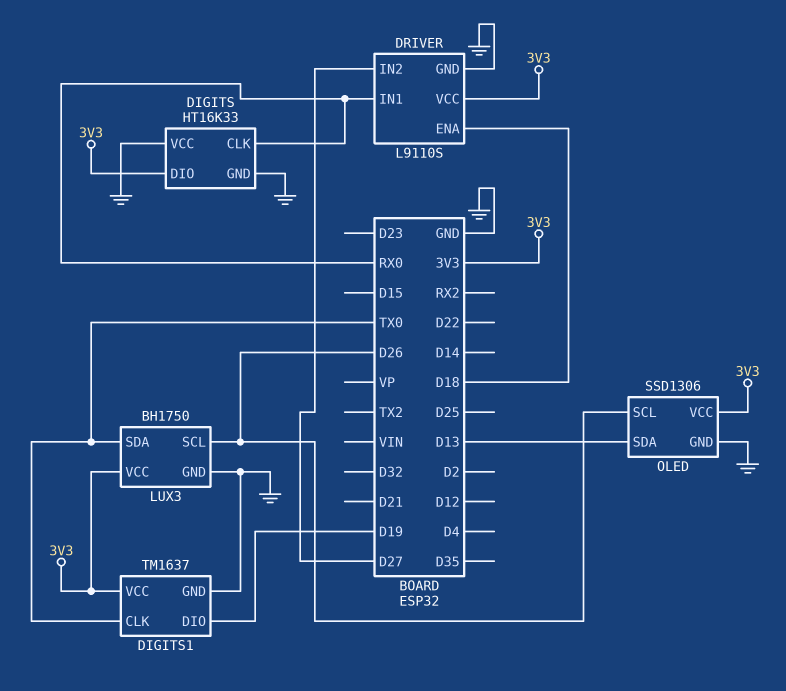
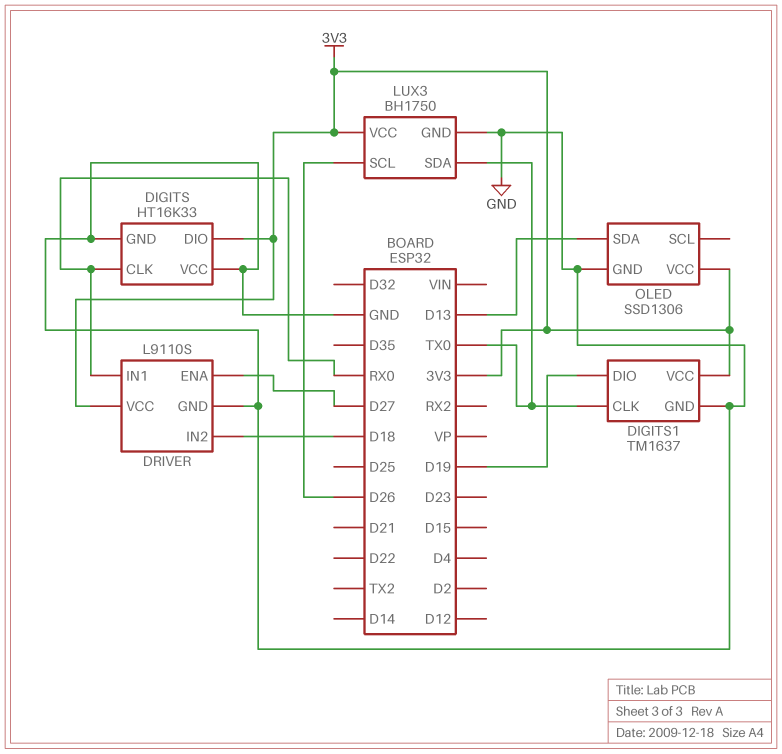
DRIVER pin ENA: D18 -> D27
DRIVER pin IN2: D27 -> D18
OLED pin SCL: D26 -> none

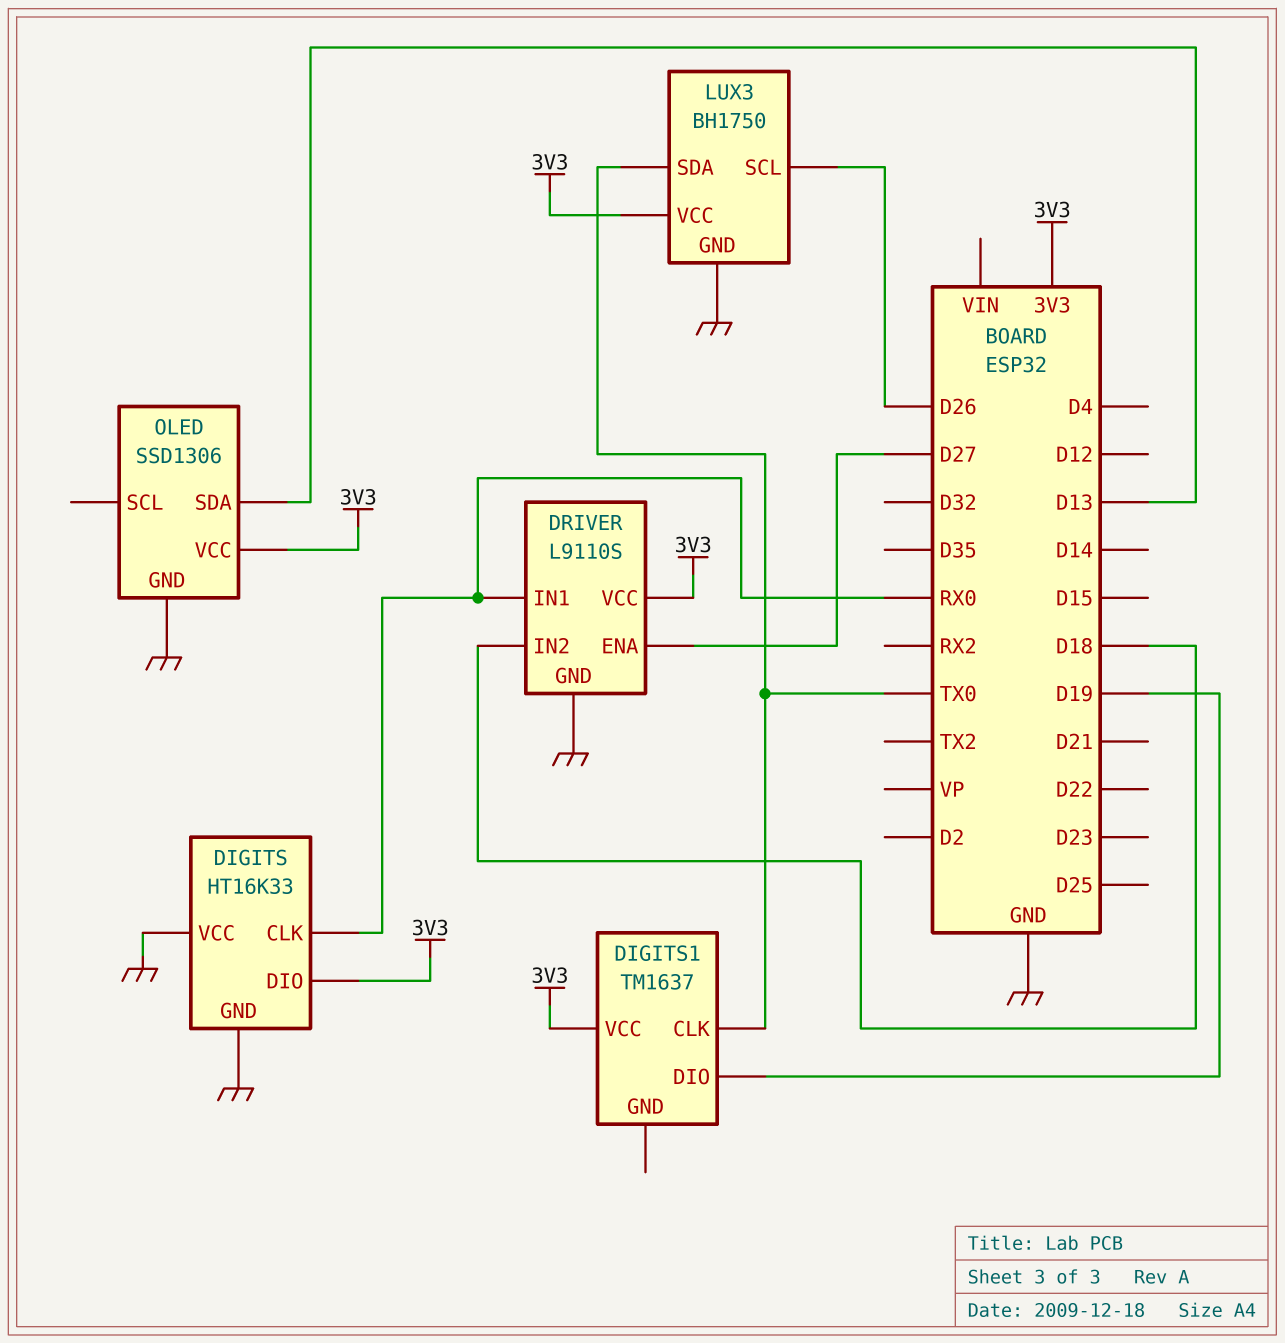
DIGITS1 pin GND: GND -> none

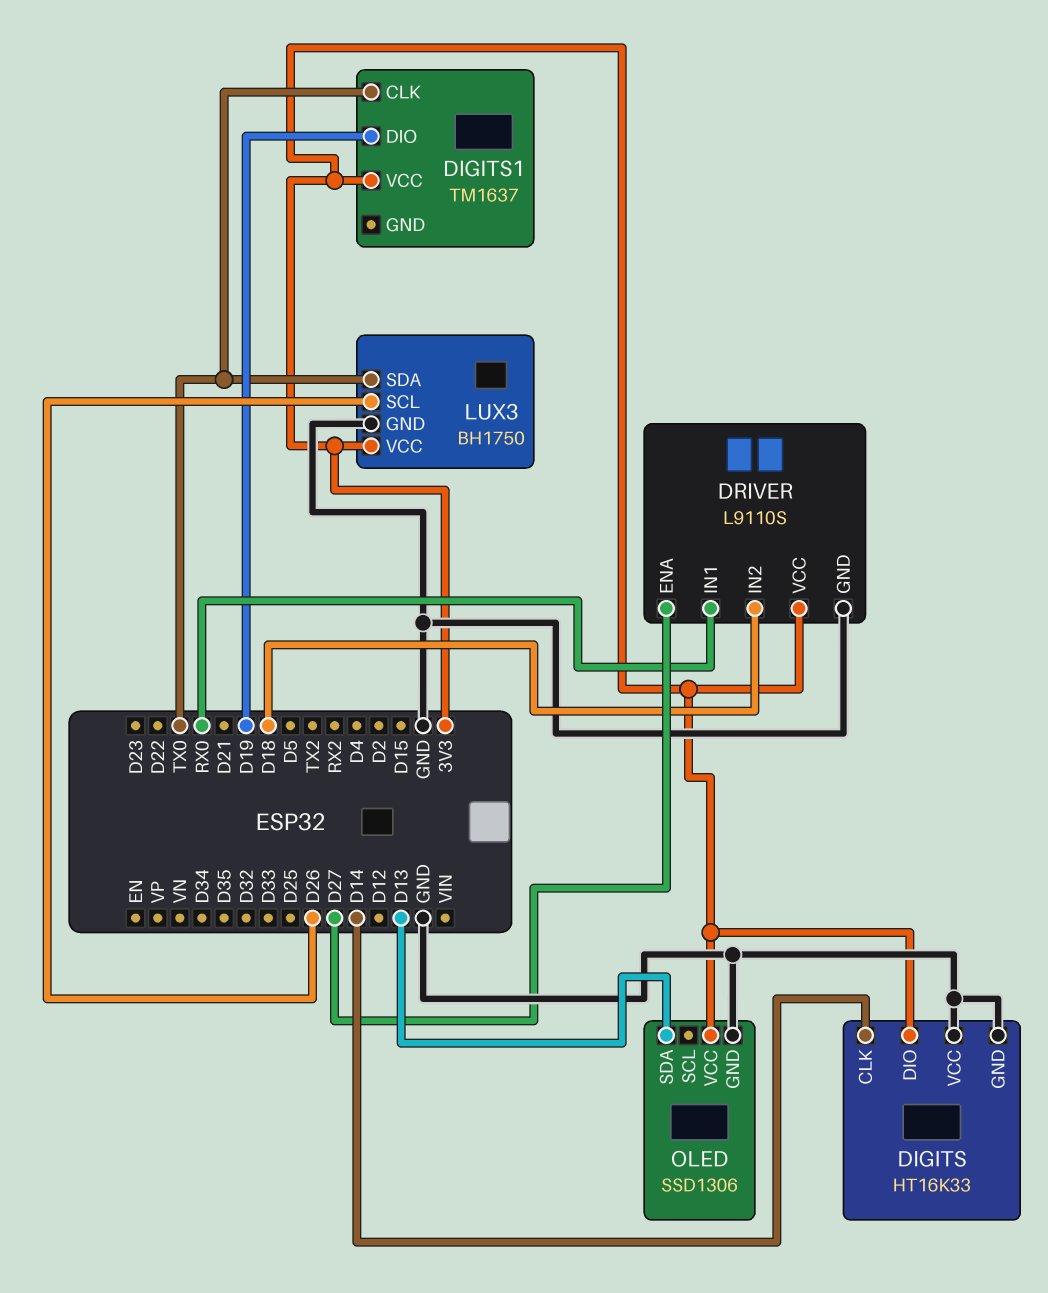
DIGITS pin CLK: RX0 -> D14

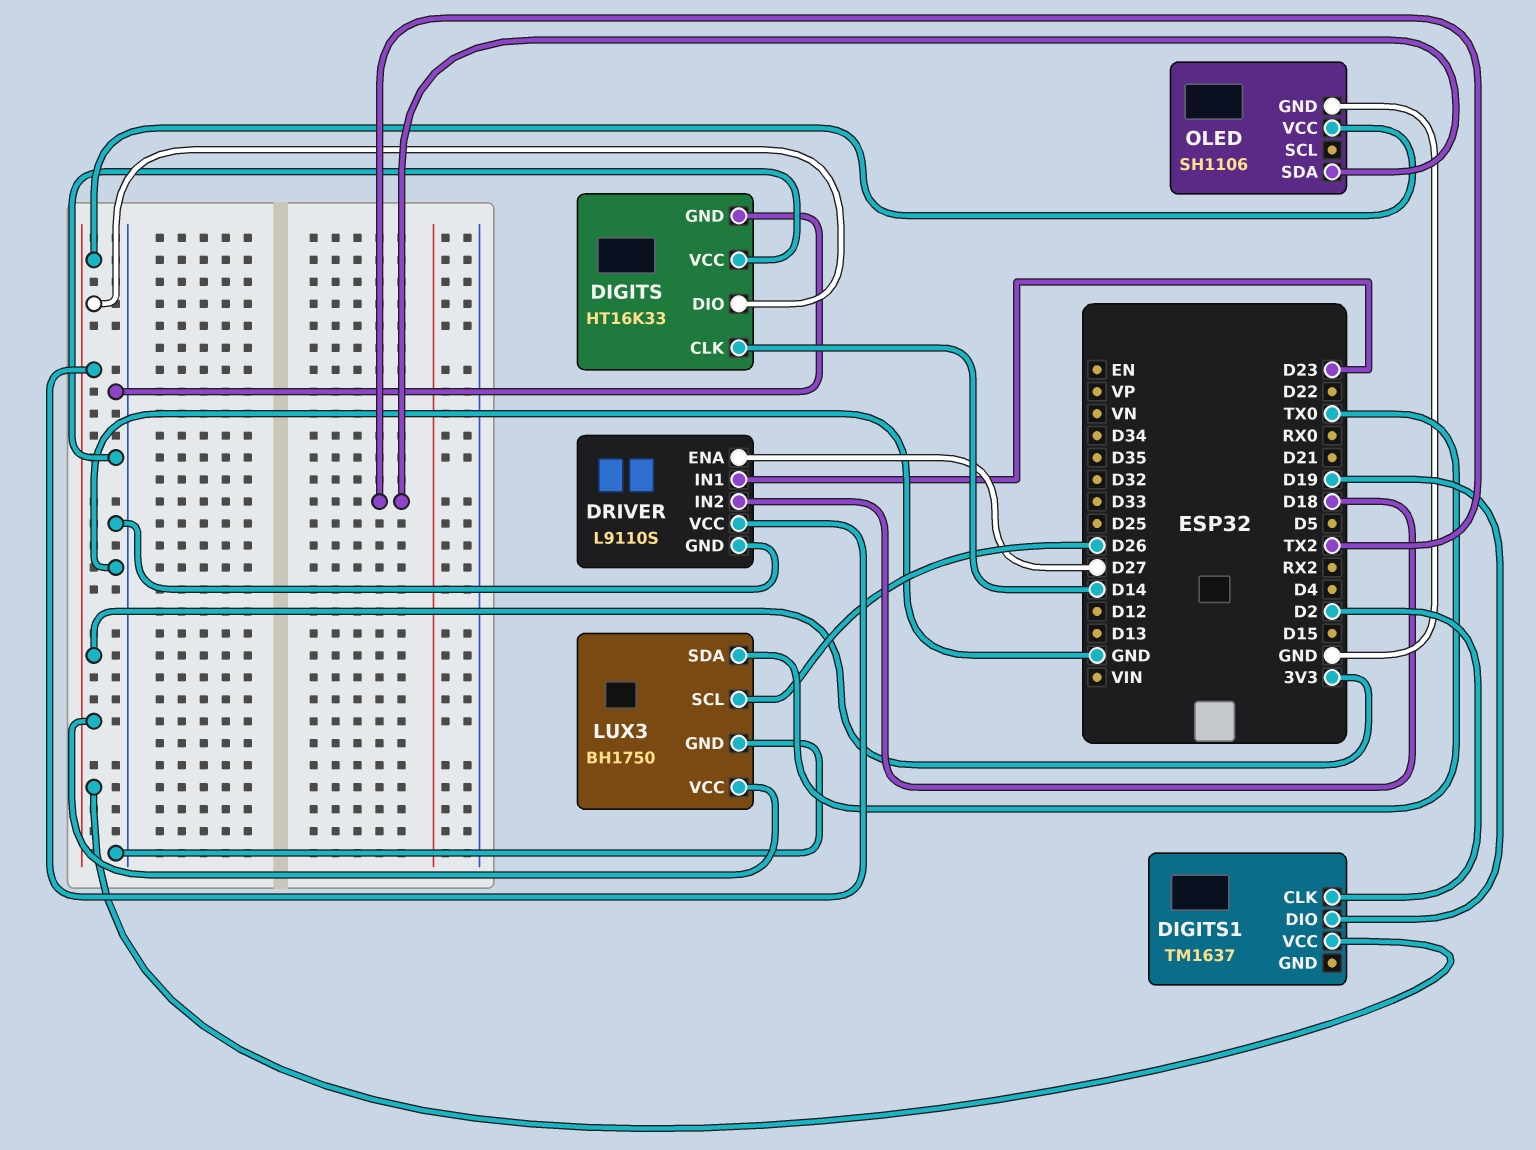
DIGITS1 pin CLK: TX0 -> D2
DRIVER pin IN1: RX0 -> D23
OLED: SSD1306 -> SH1106
OLED pin SDA: D13 -> TX2

